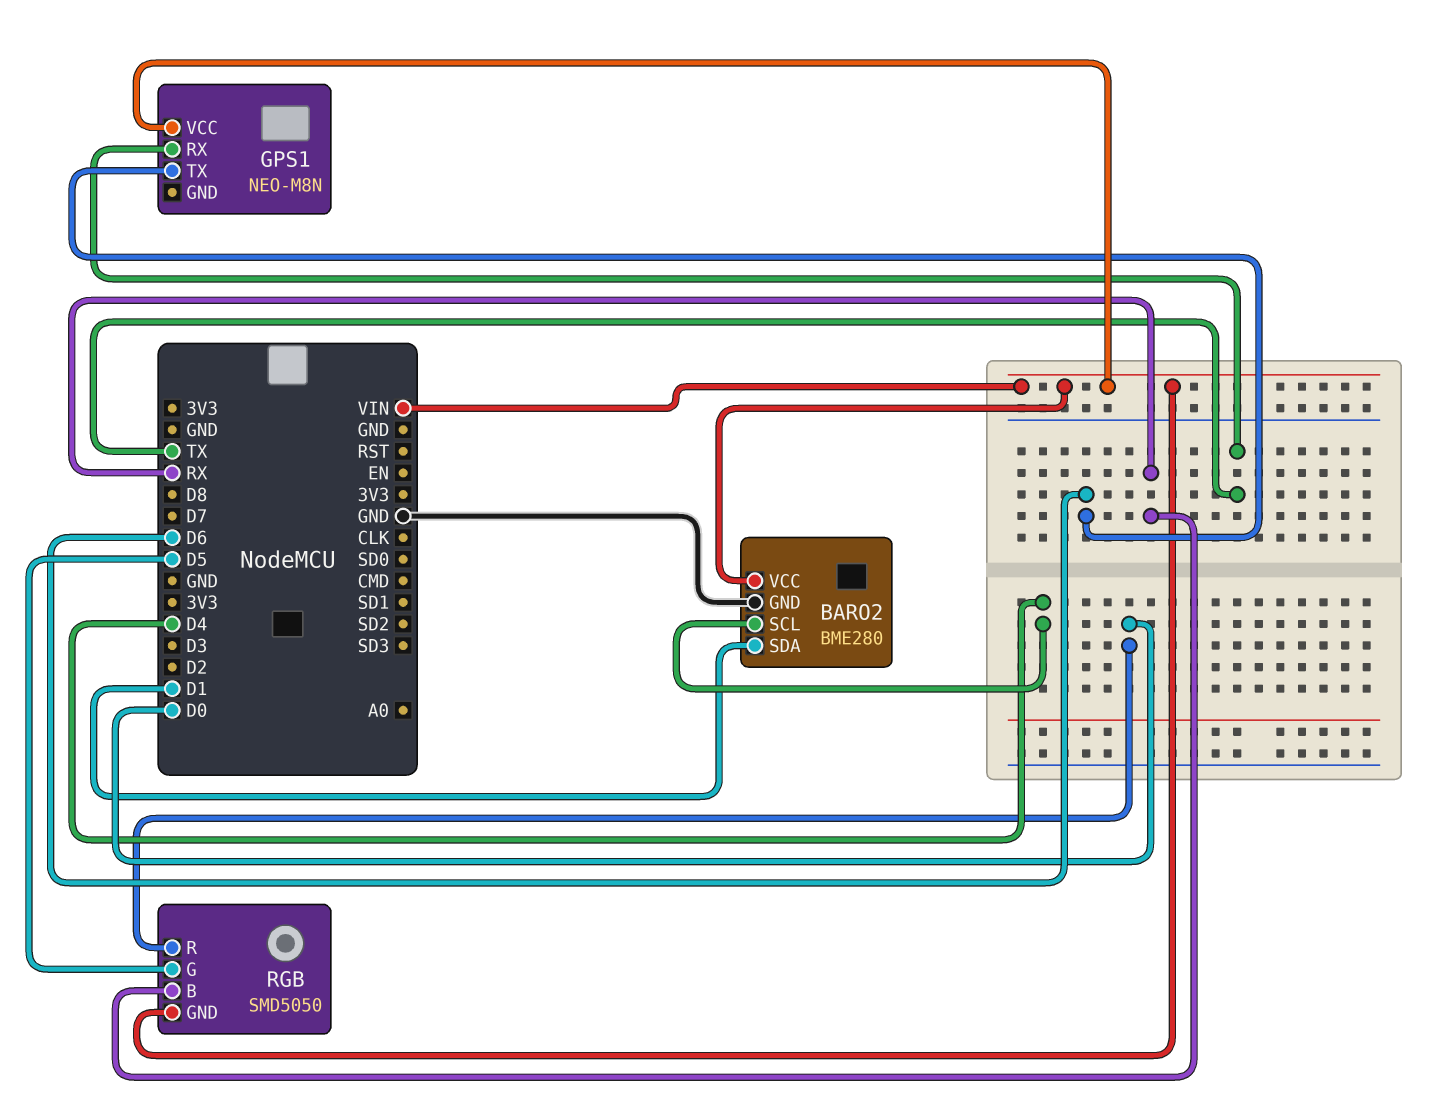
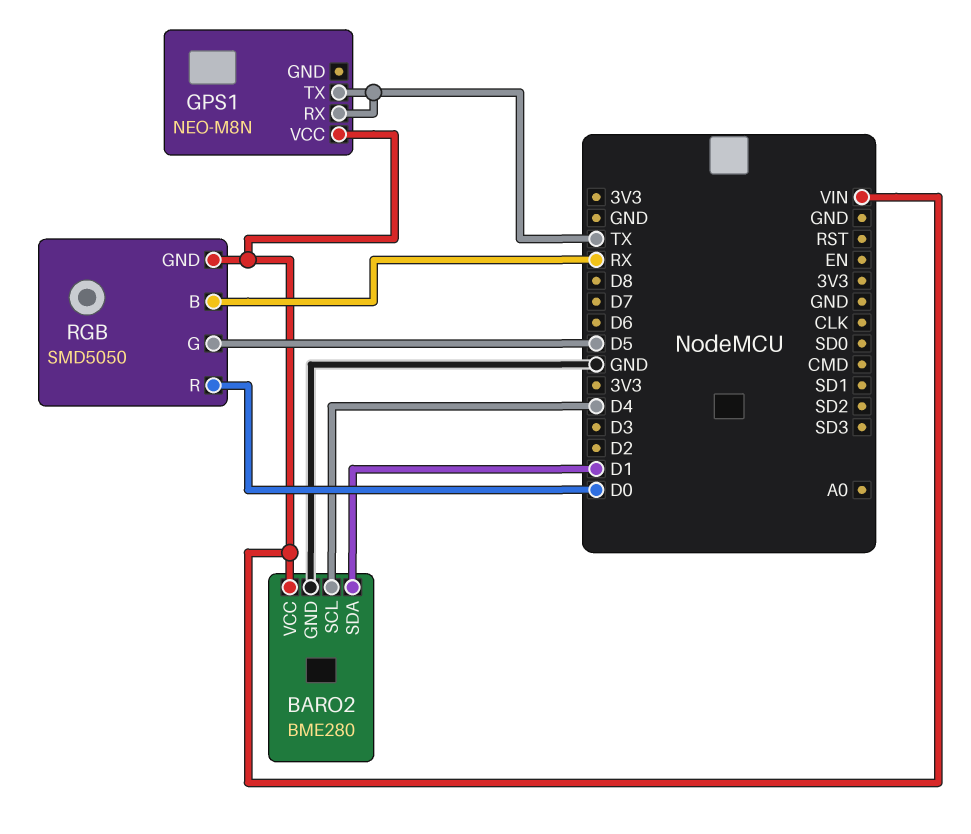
GPS1 pin TX: D6 -> TX

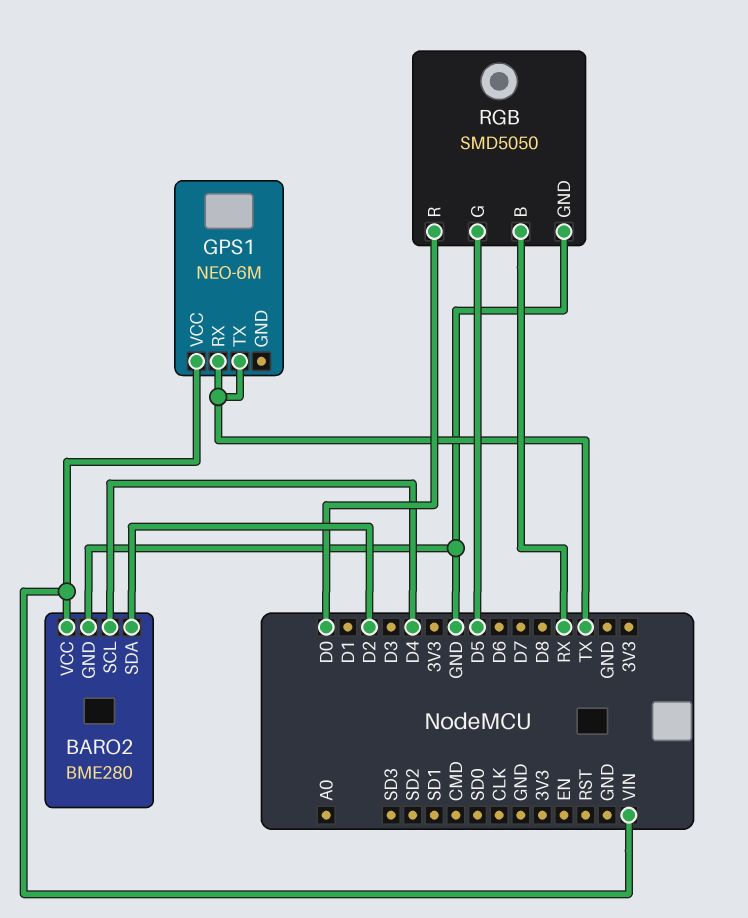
BARO2 pin SDA: D1 -> D2
GPS1: NEO-M8N -> NEO-6M
RGB pin GND: VIN -> GND

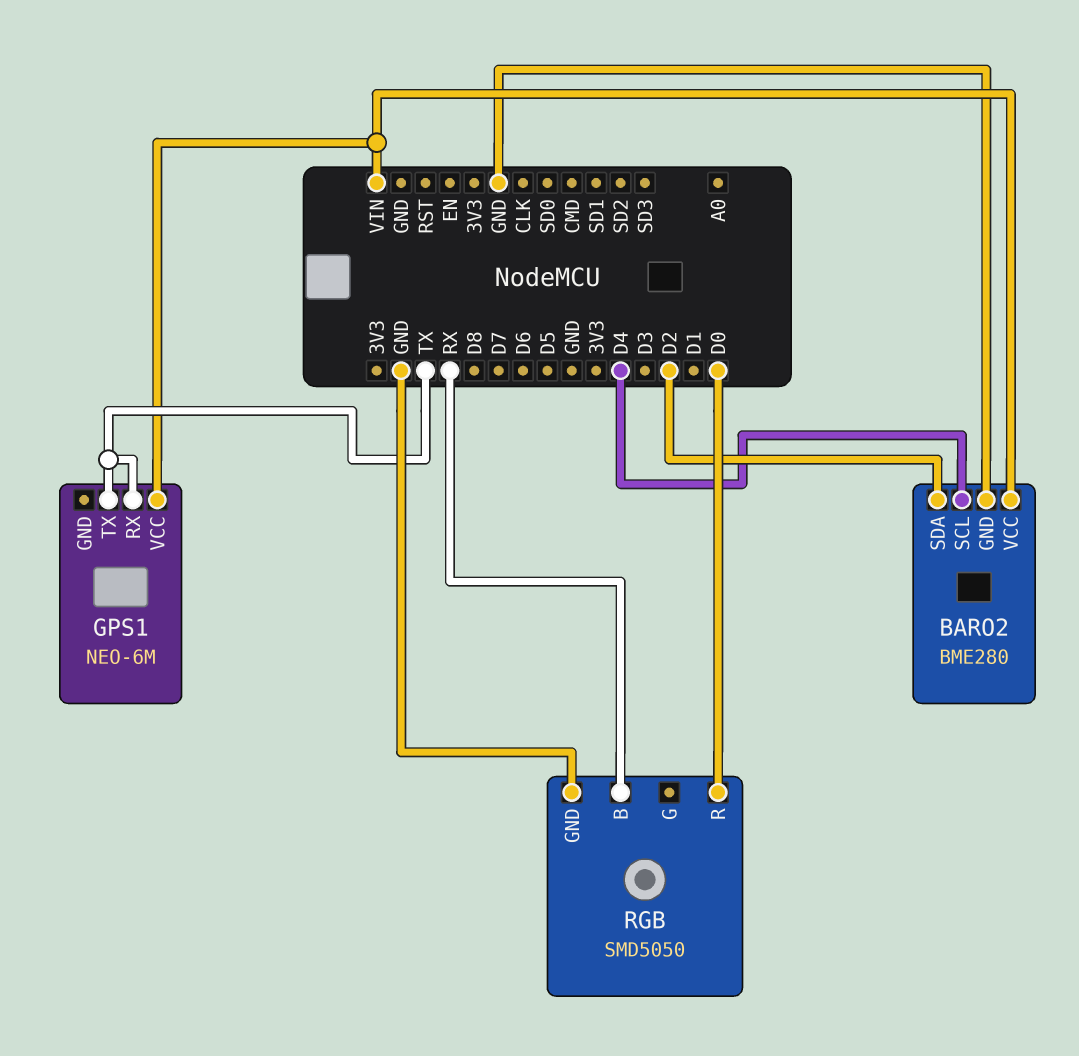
RGB pin G: D5 -> none

